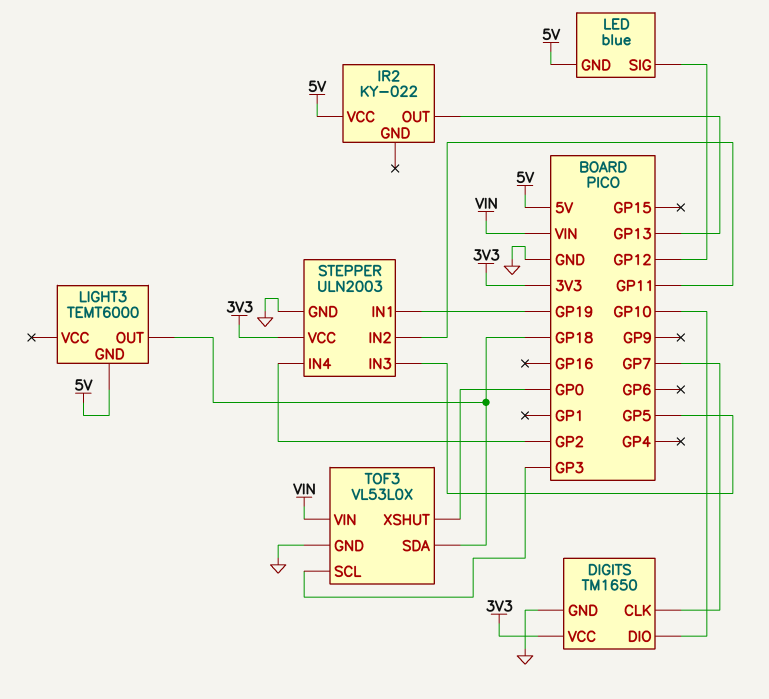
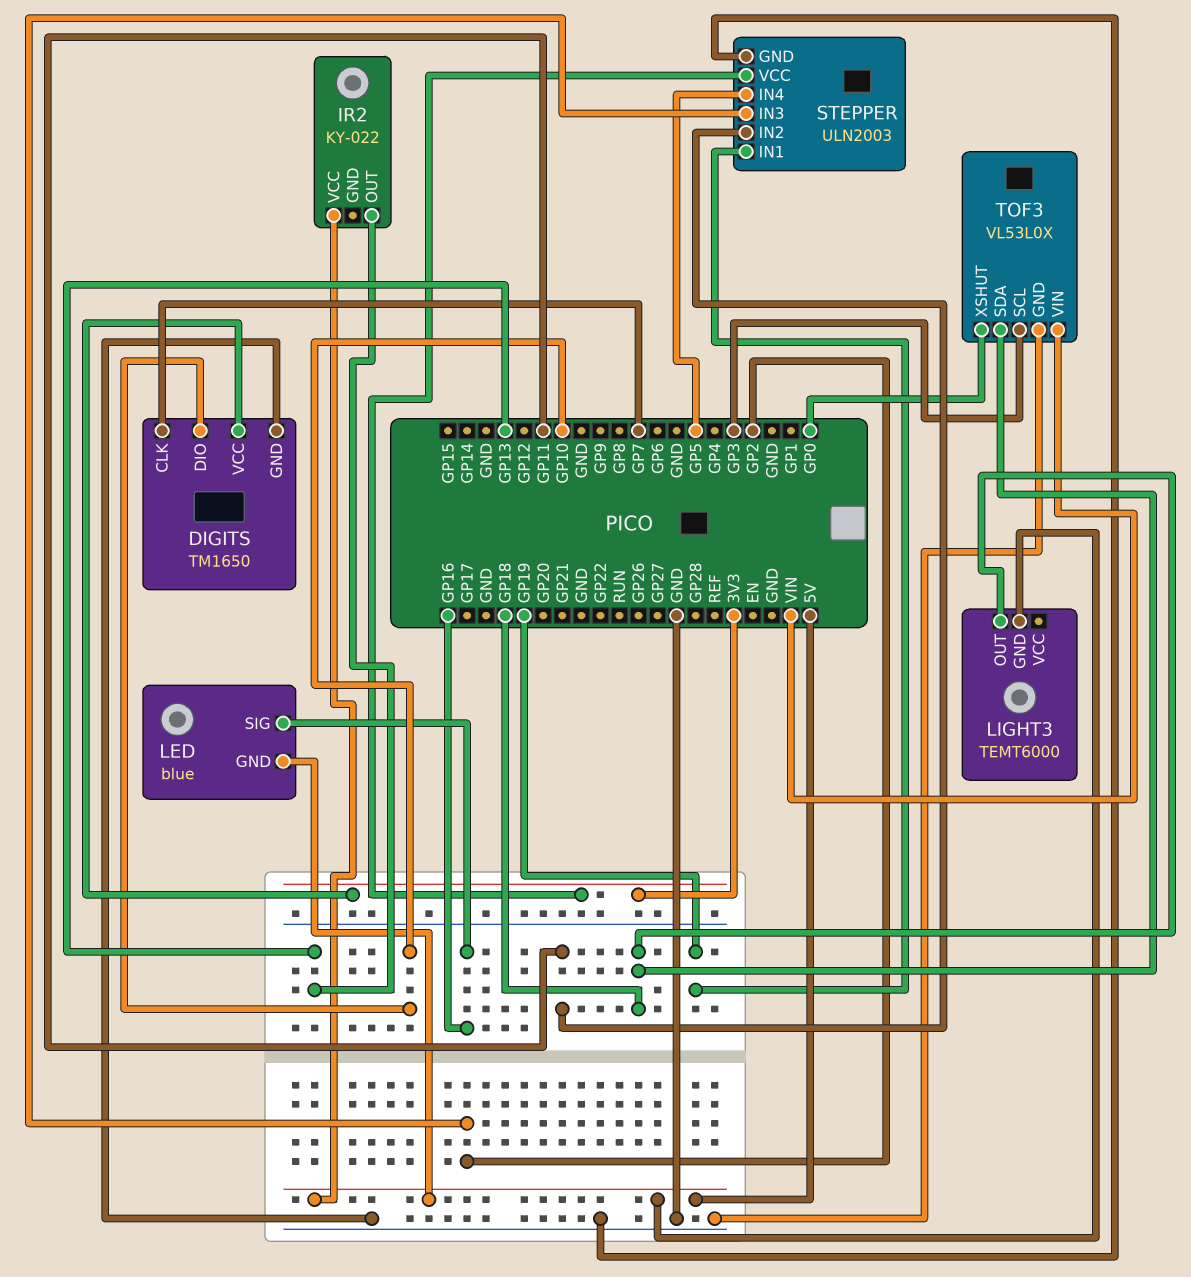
LED pin SIG: GP12 -> GP16
STEPPER pin IN3: GP5 -> GP2
STEPPER pin IN4: GP2 -> GP5

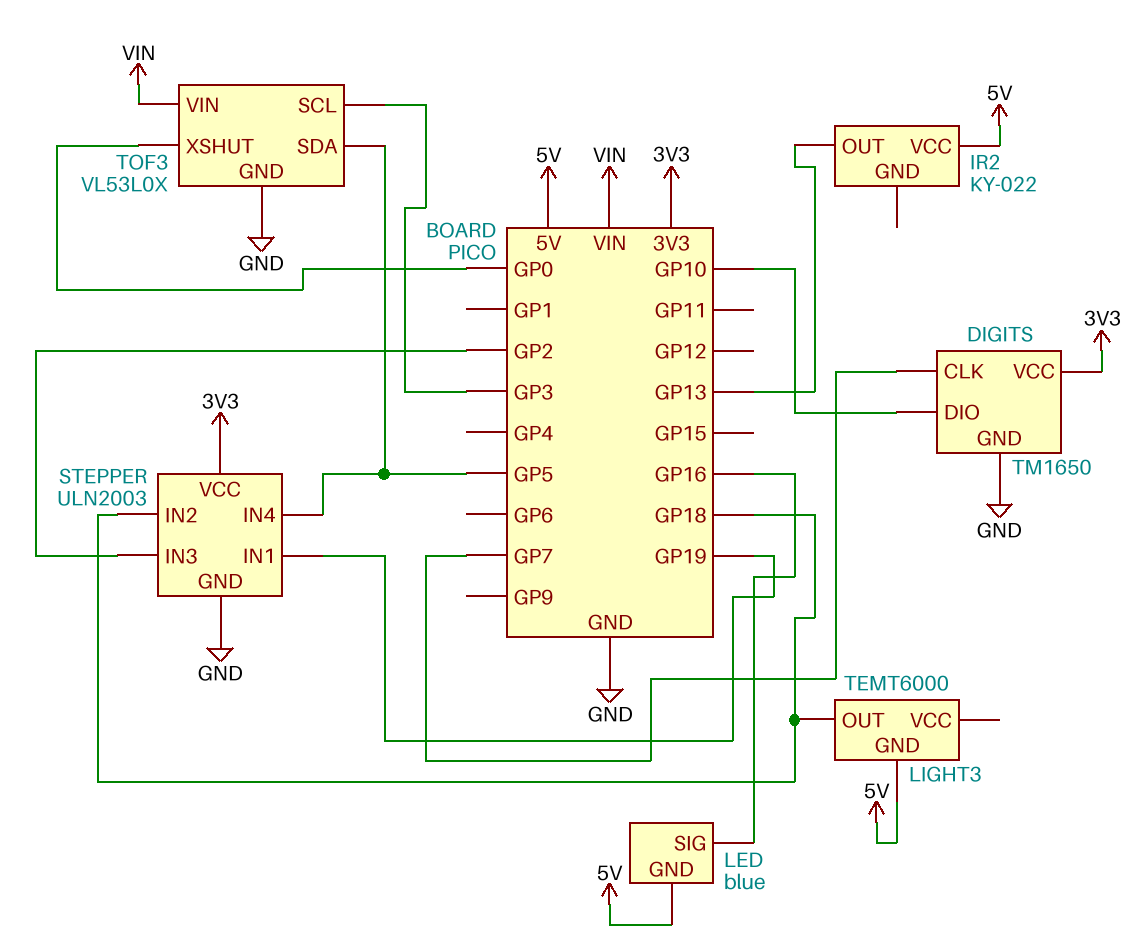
STEPPER pin IN2: GP11 -> GP18
TOF3 pin SDA: GP18 -> GP5

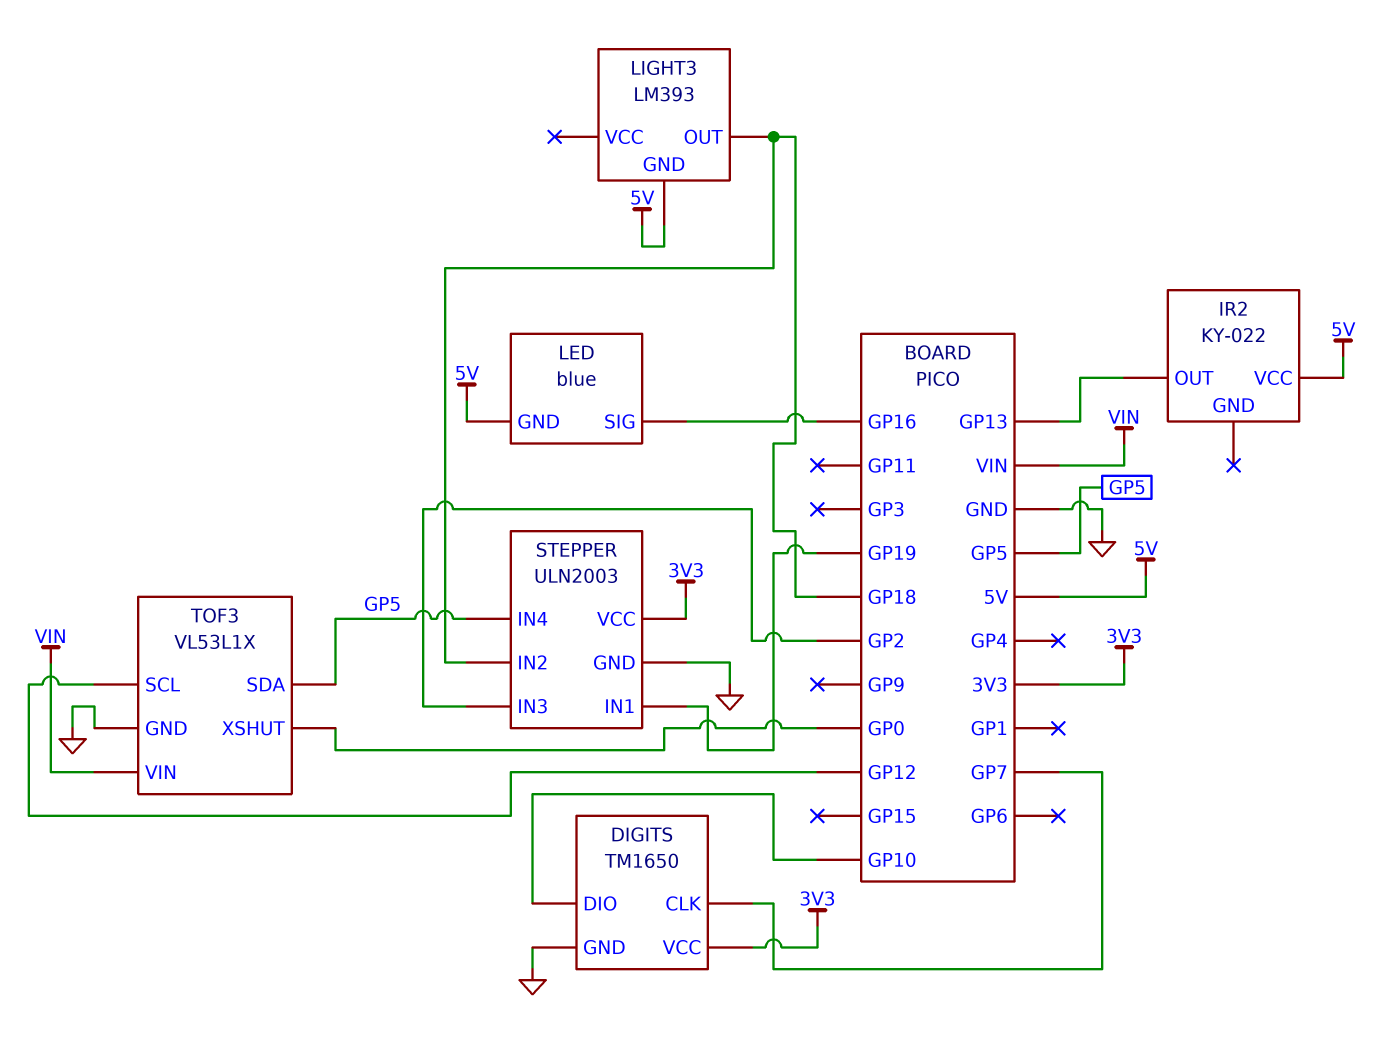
LIGHT3: TEMT6000 -> LM393
TOF3: VL53L0X -> VL53L1X
TOF3 pin SCL: GP3 -> GP12

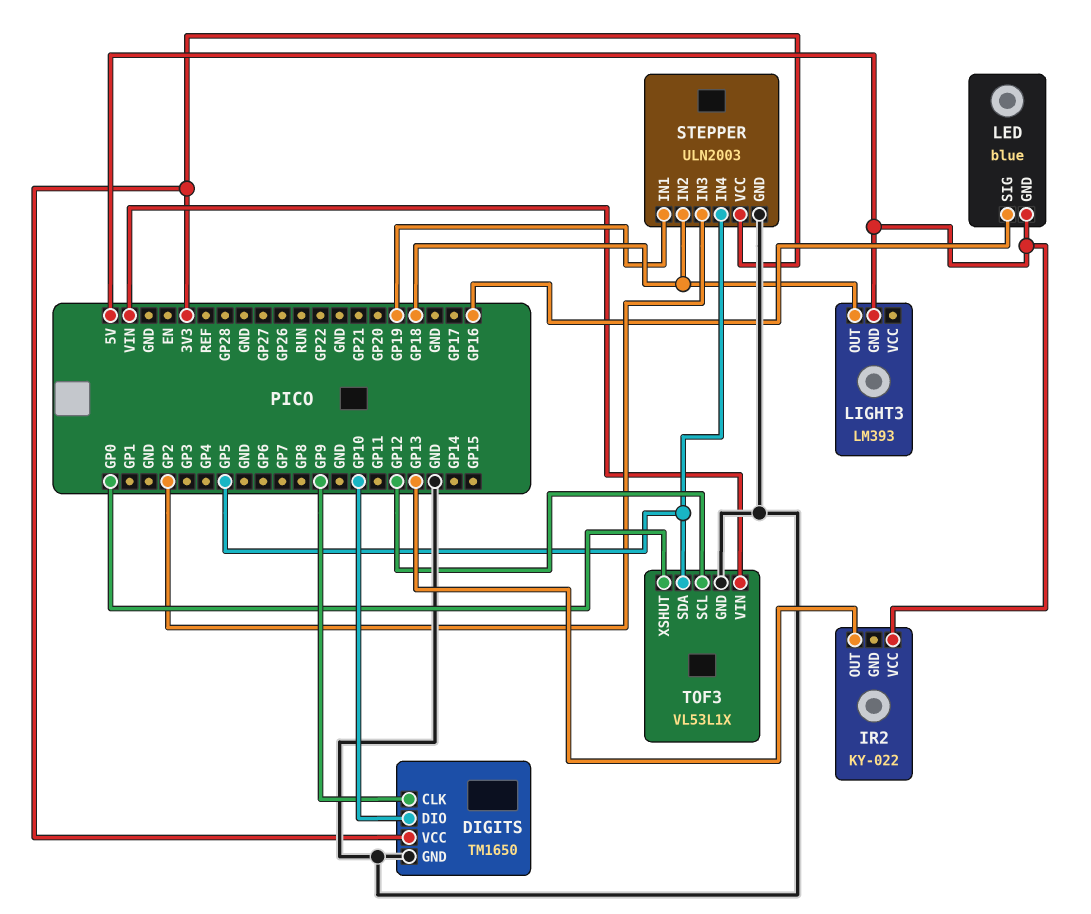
DIGITS pin CLK: GP7 -> GP9

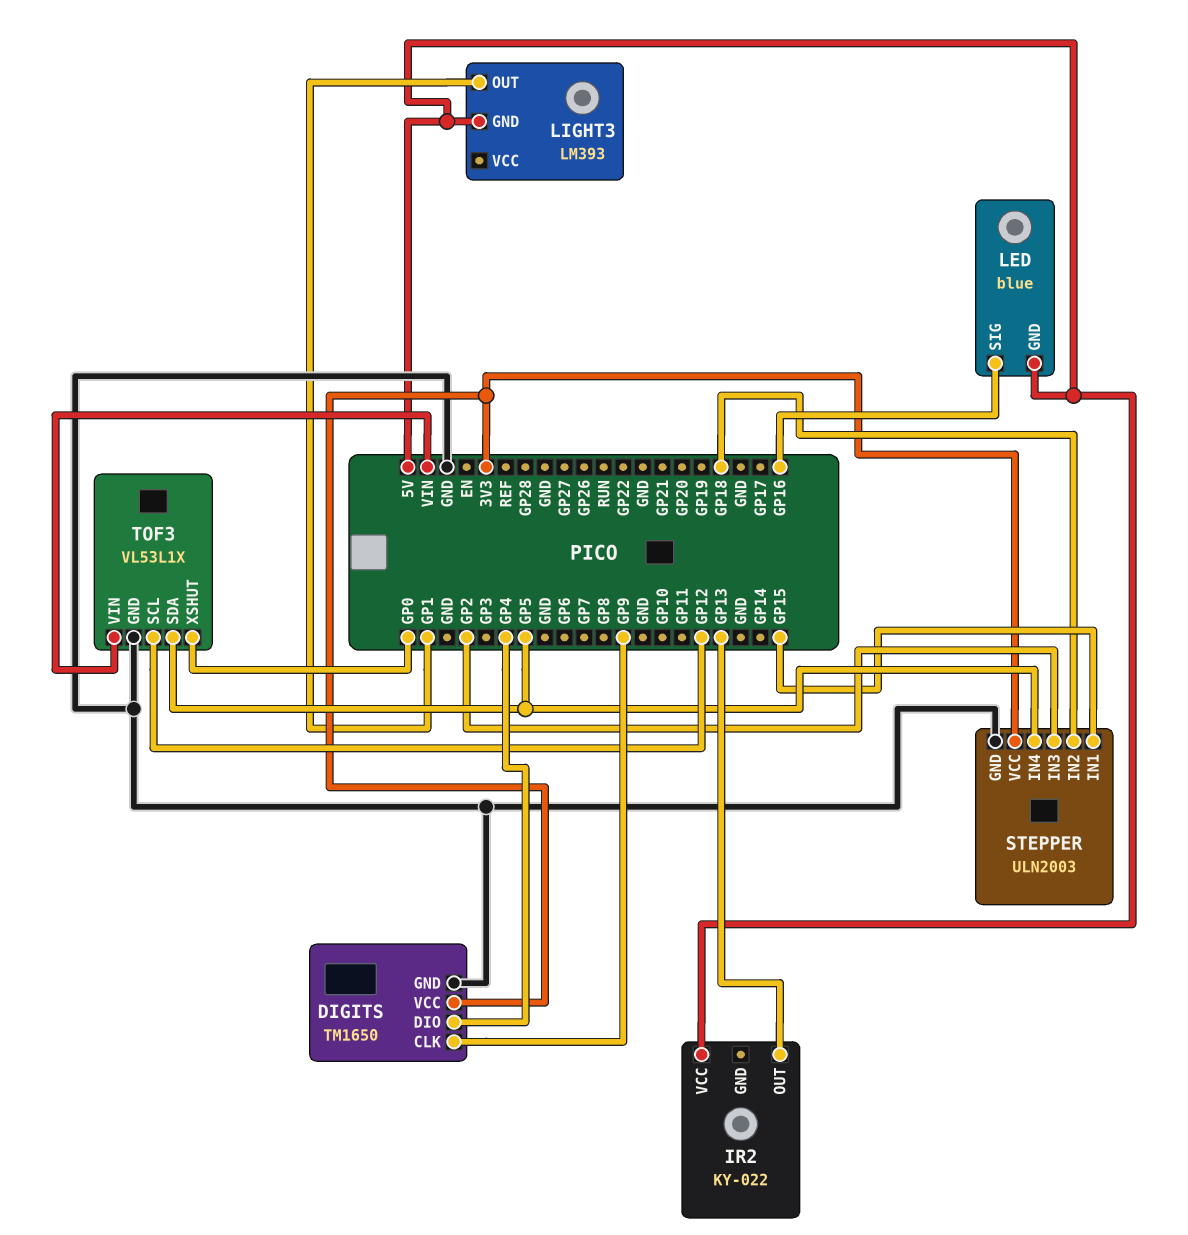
DIGITS pin DIO: GP10 -> GP4
LIGHT3 pin OUT: GP18 -> GP1
STEPPER pin IN1: GP19 -> GP15

